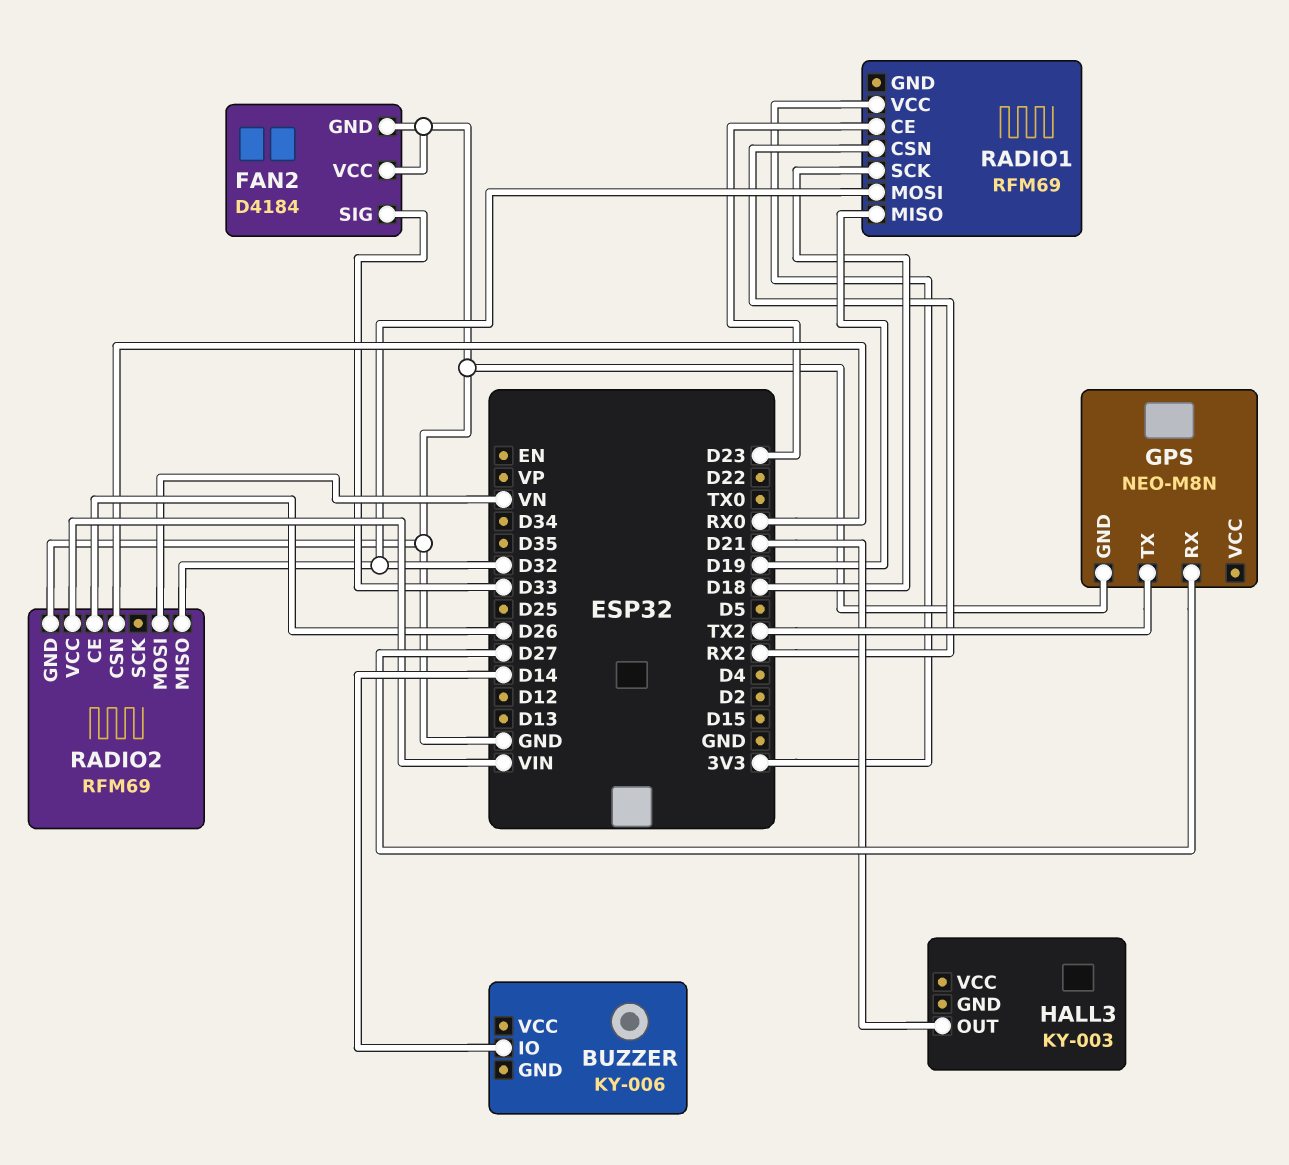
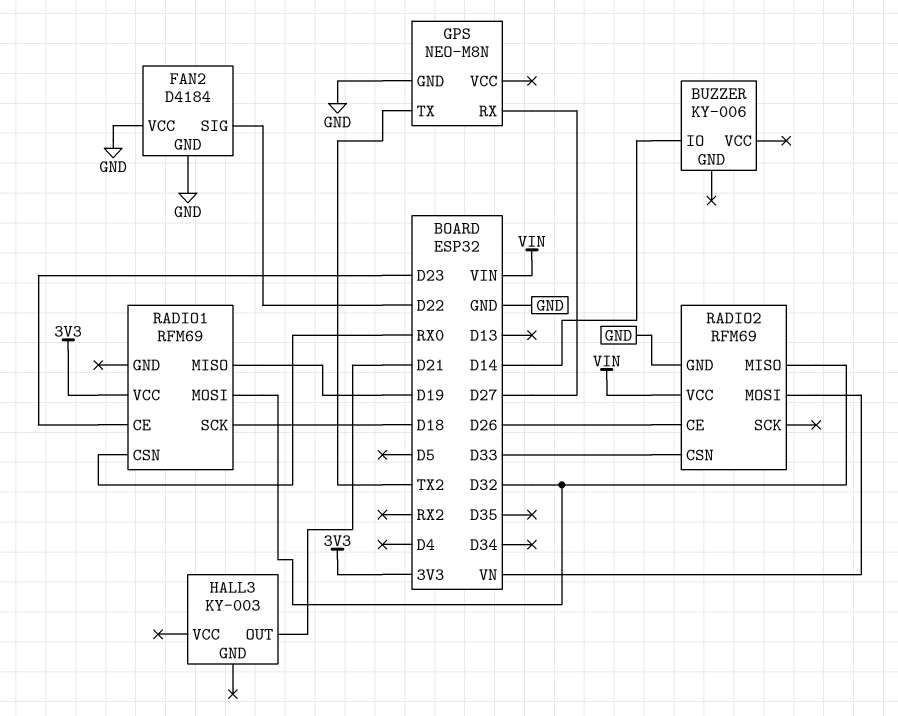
FAN2 pin SIG: D33 -> D22
RADIO1 pin CSN: RX2 -> RX0
RADIO2 pin CSN: RX0 -> D33

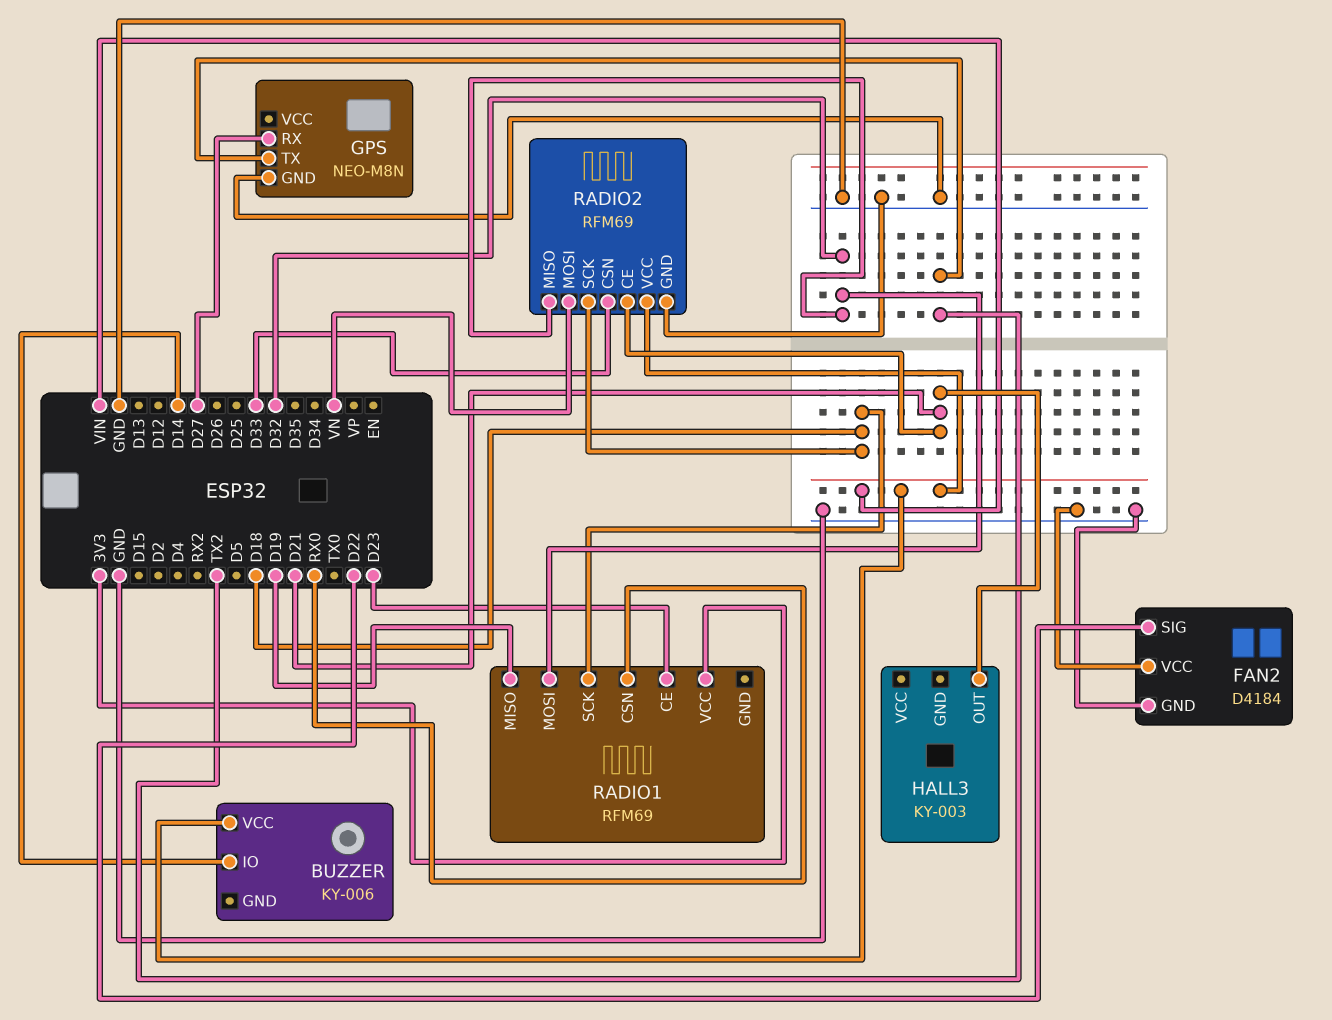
BUZZER pin VCC: none -> VIN
RADIO2 pin CE: D26 -> D21
RADIO2 pin SCK: none -> D18

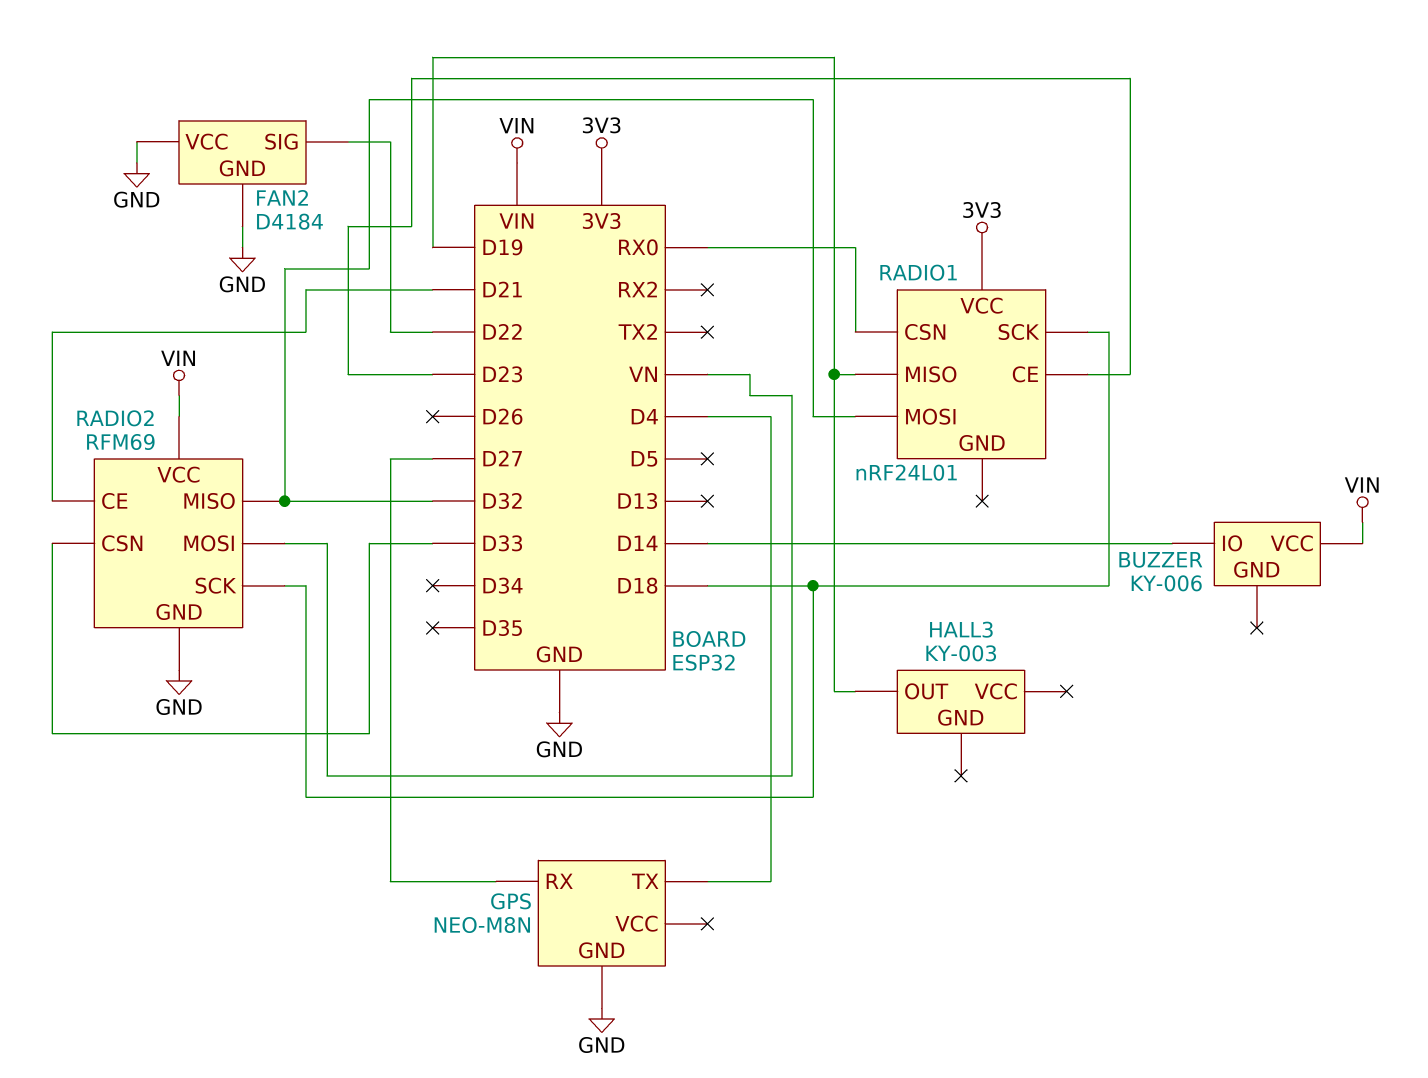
GPS pin TX: TX2 -> D4
HALL3 pin OUT: D21 -> D19
RADIO1: RFM69 -> nRF24L01

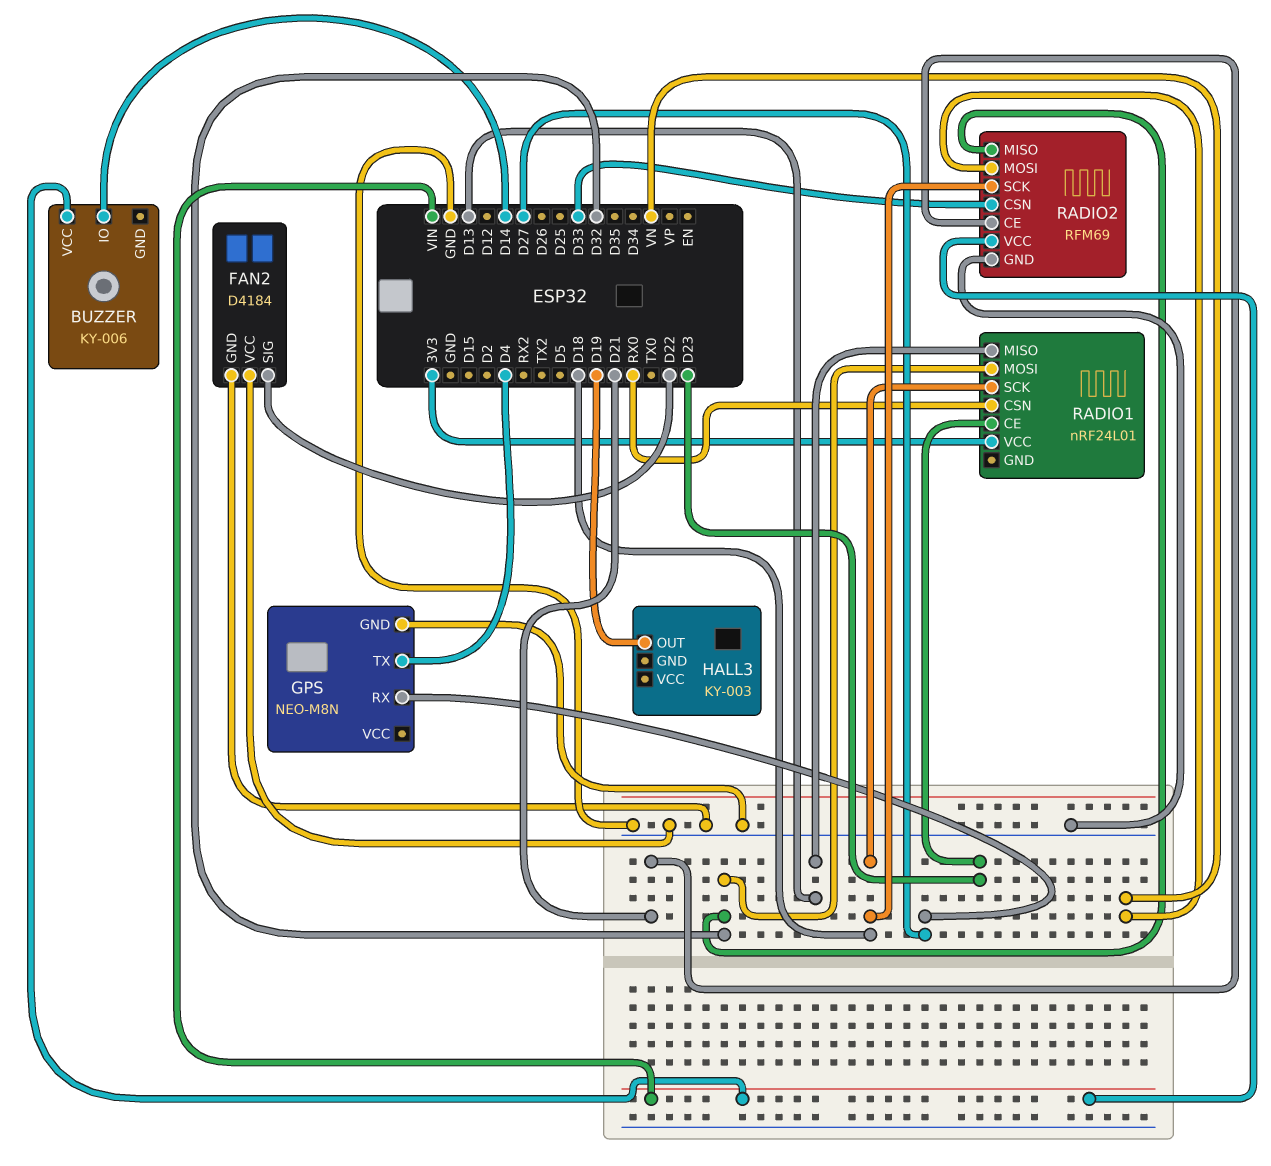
RADIO1 pin MISO: D19 -> D13

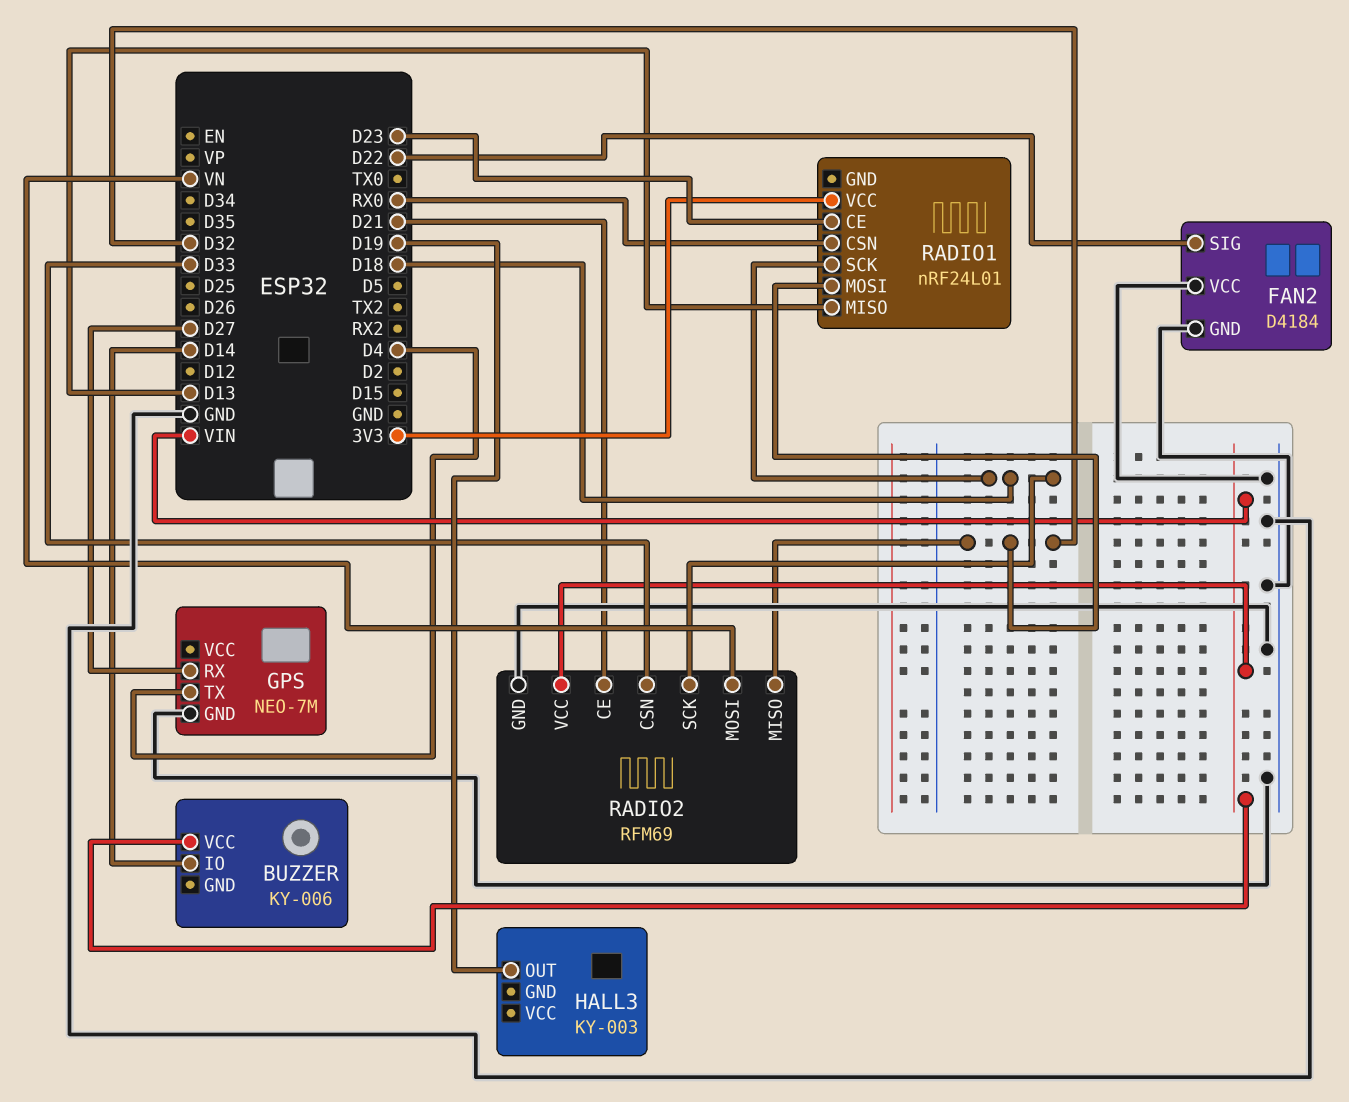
GPS: NEO-M8N -> NEO-7M

